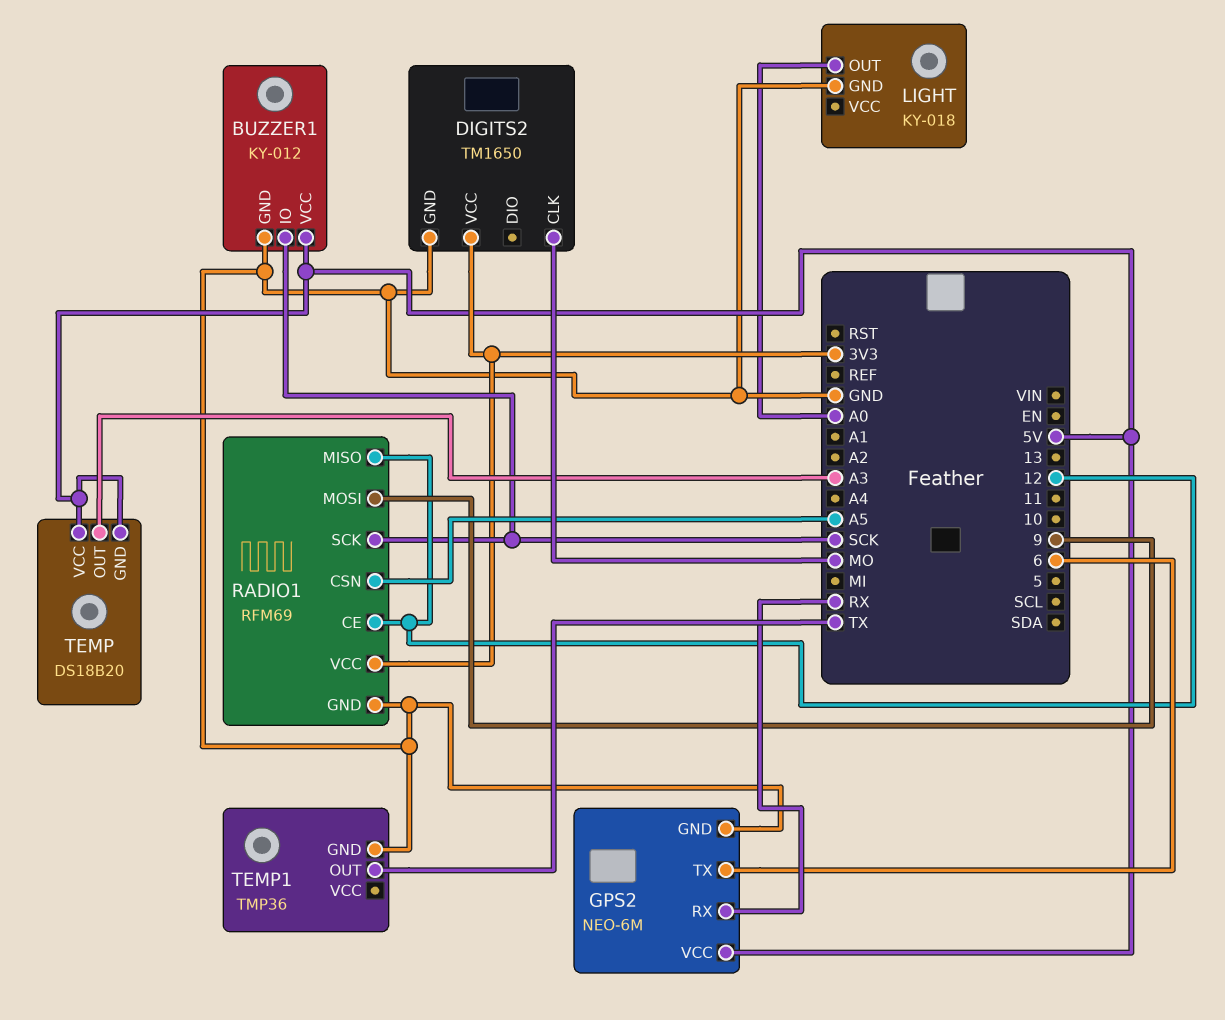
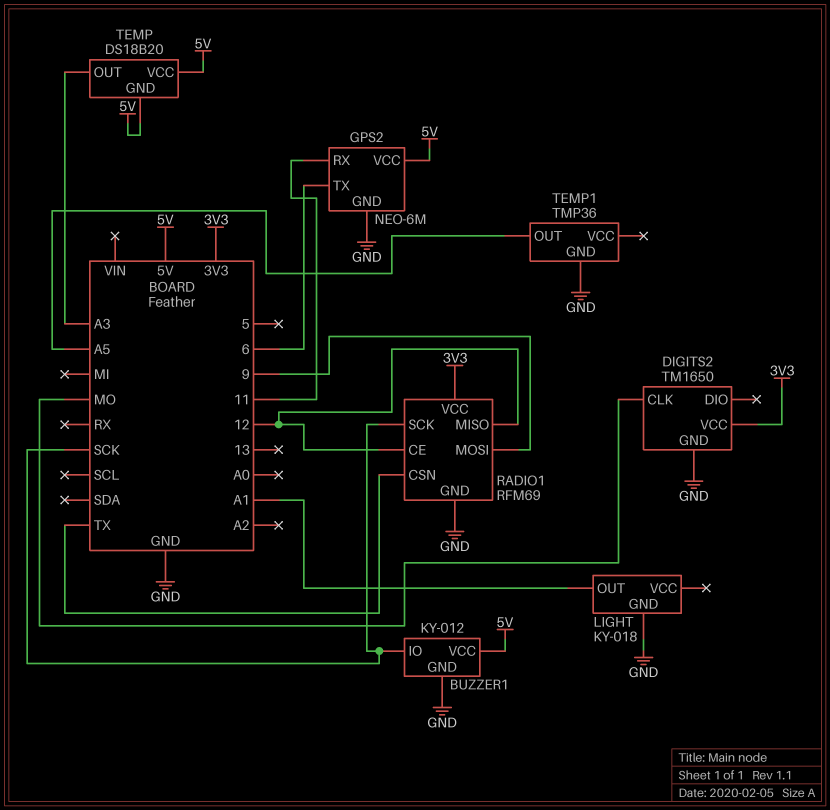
GPS2 pin RX: RX -> 11
LIGHT pin OUT: A0 -> A1
RADIO1 pin CSN: A5 -> TX
TEMP1 pin OUT: TX -> A5

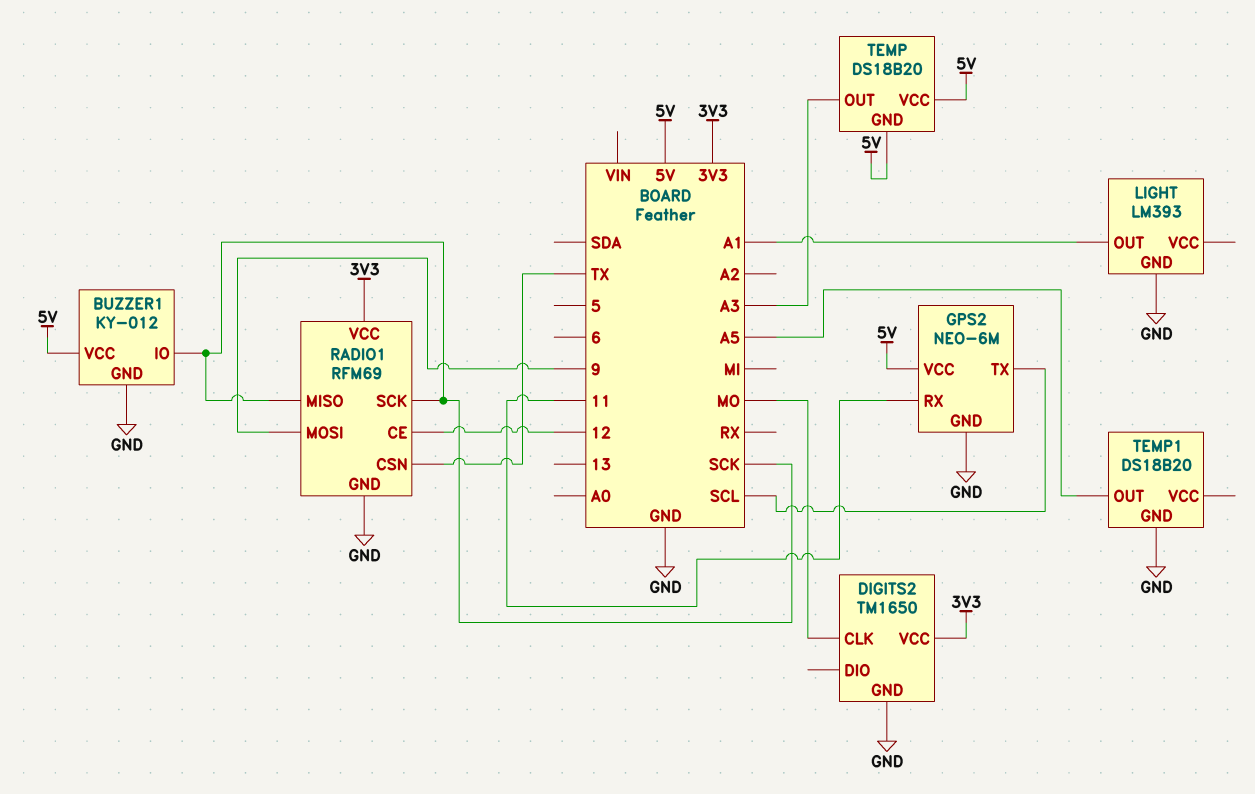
GPS2 pin TX: 6 -> SCL
LIGHT: KY-018 -> LM393
RADIO1 pin MISO: 12 -> SCK
TEMP1: TMP36 -> DS18B20

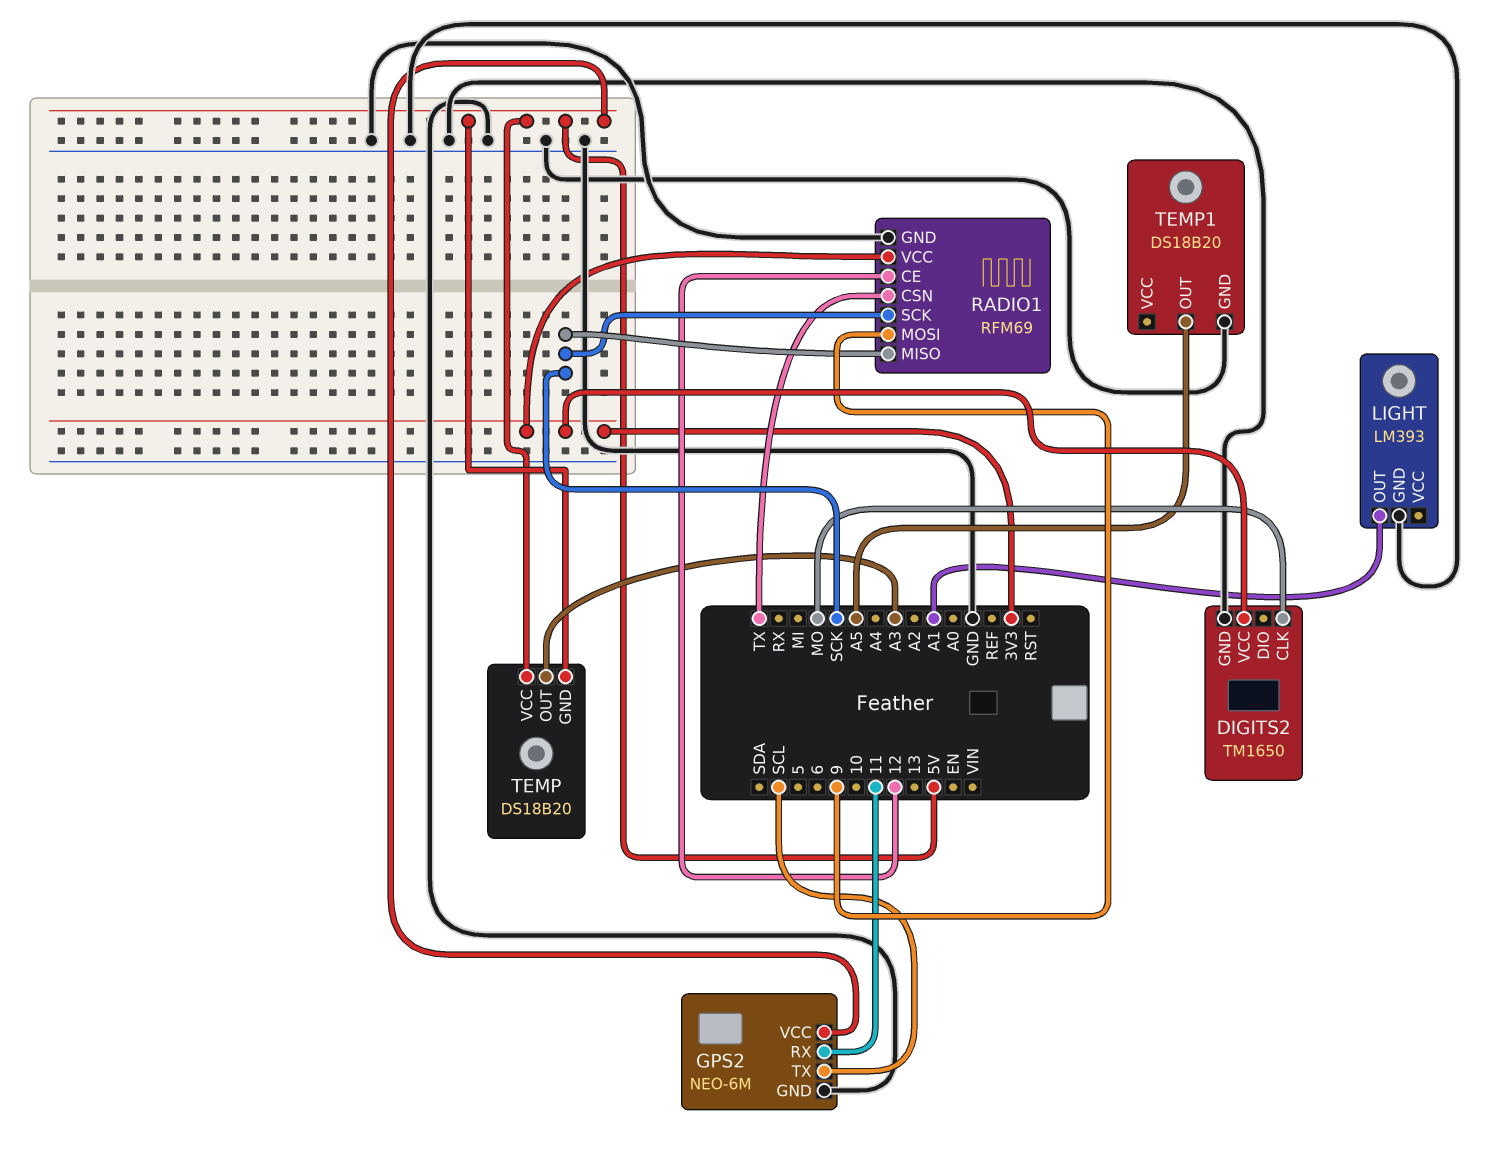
BUZZER1: KY-012 -> none
BUZZER1 pin GND: GND -> none
BUZZER1 pin IO: SCK -> none
BUZZER1 pin VCC: 5V -> none

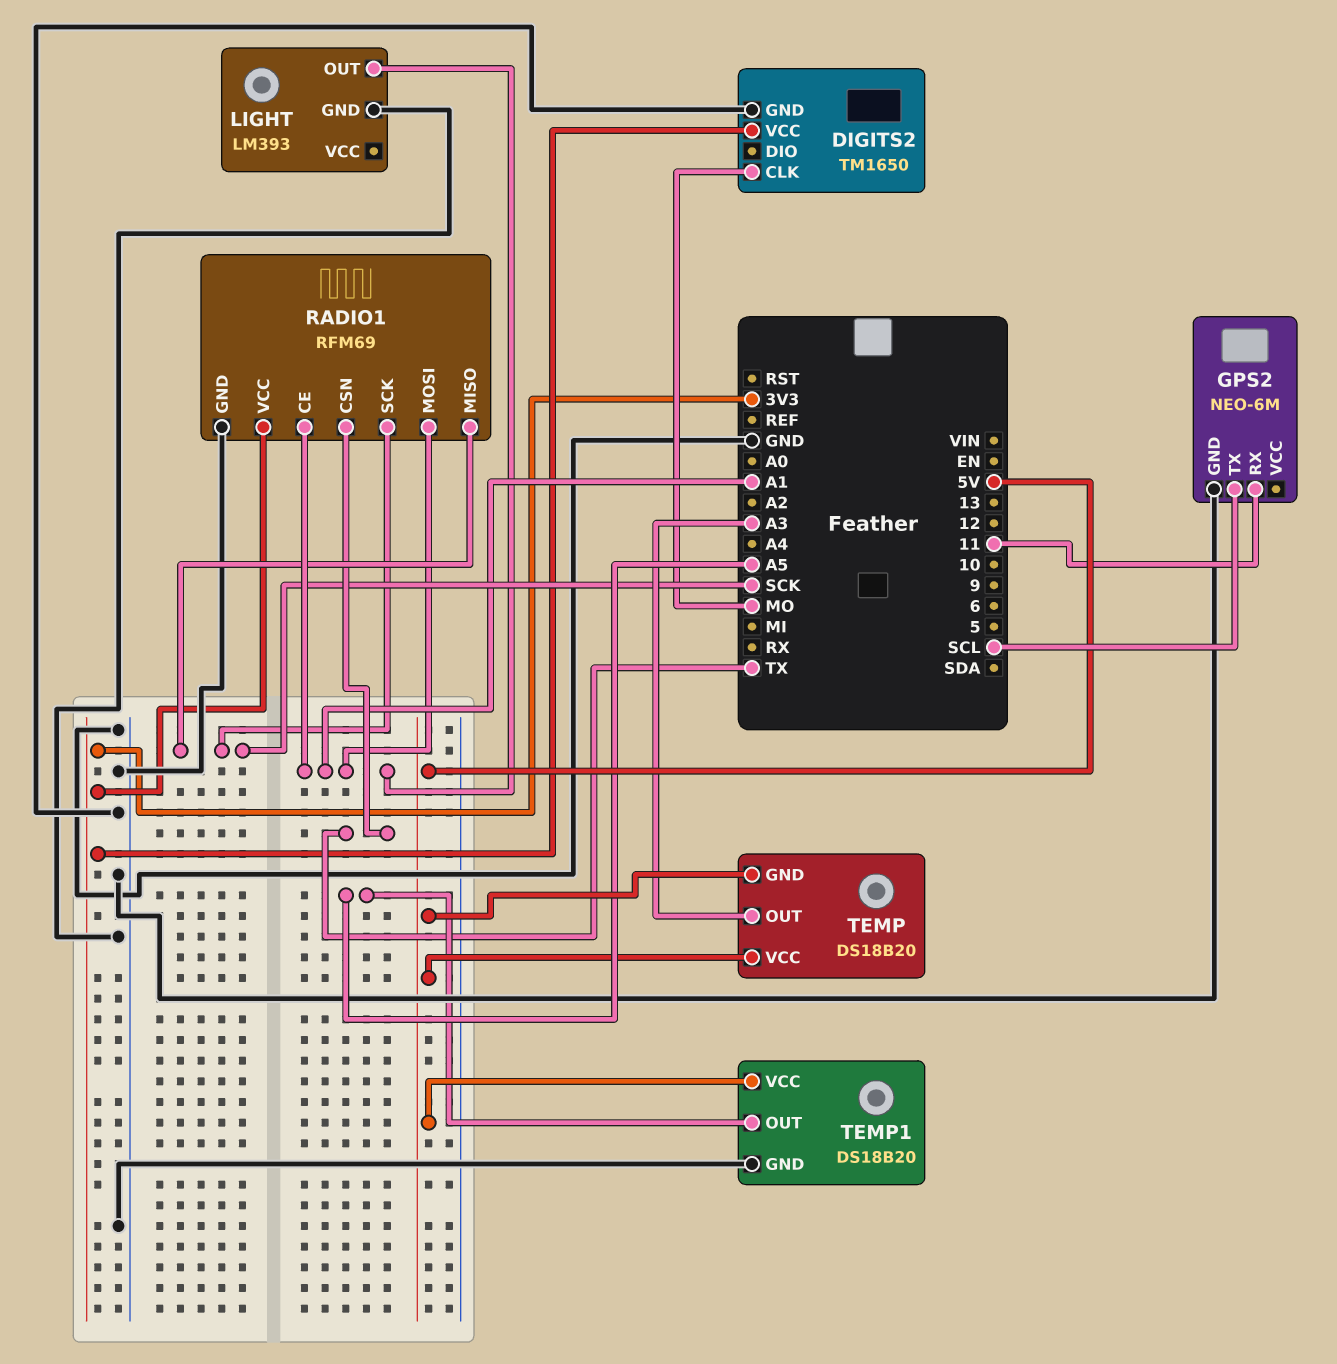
GPS2 pin VCC: 5V -> none
RADIO1 pin CE: 12 -> A1
RADIO1 pin MOSI: 9 -> A1
TEMP1 pin VCC: none -> 5V

